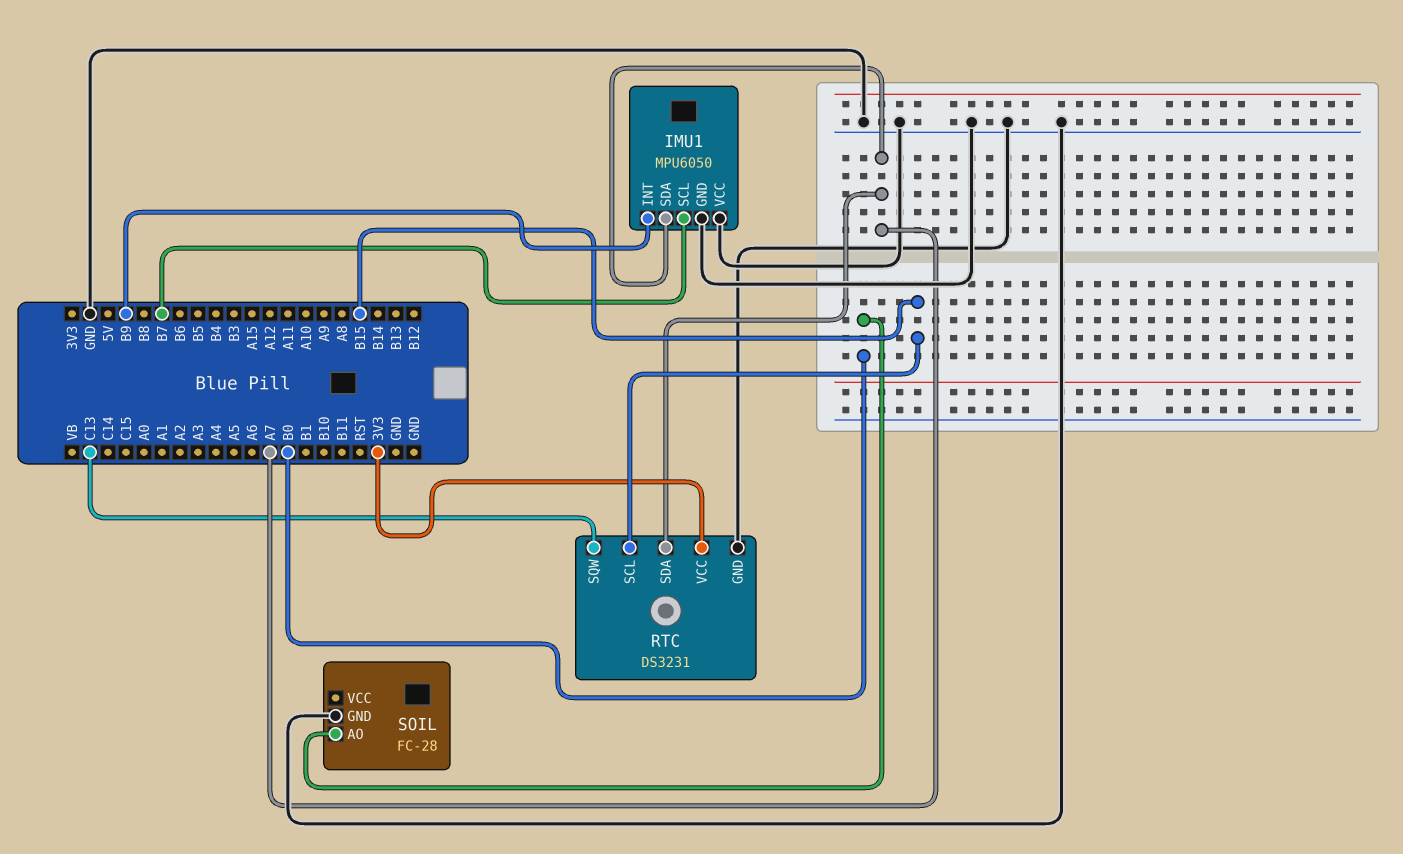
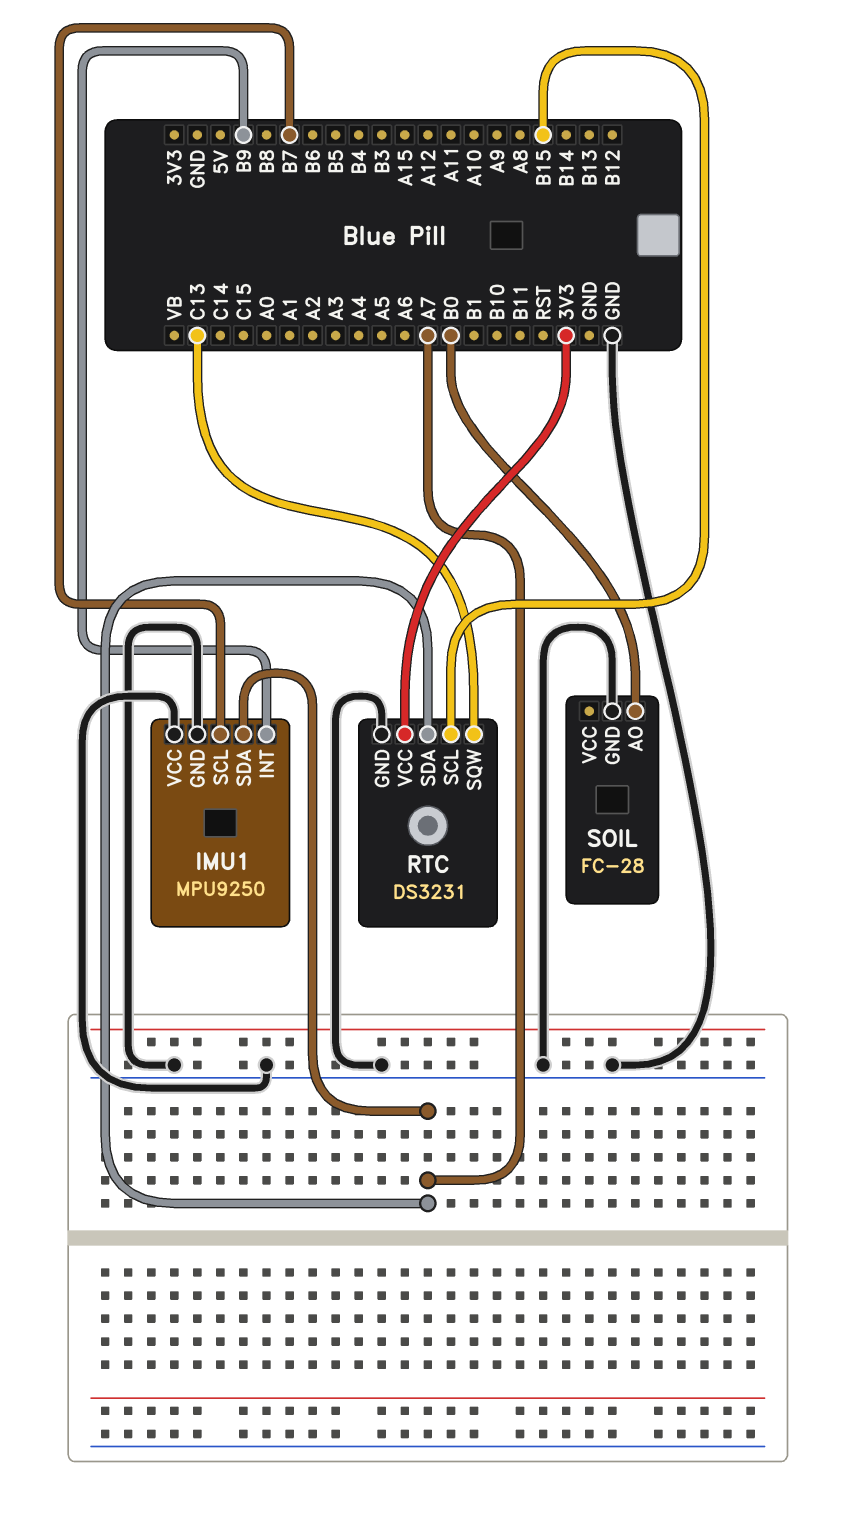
IMU1: MPU6050 -> MPU9250

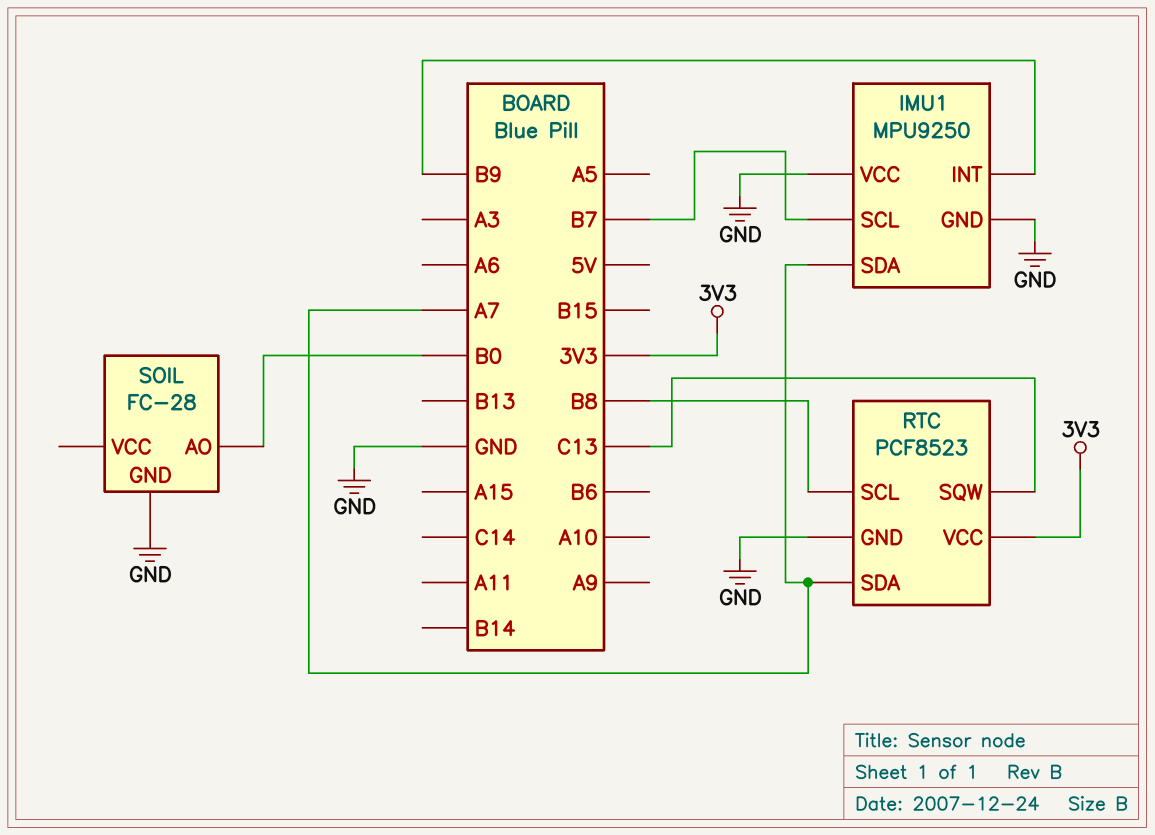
RTC: DS3231 -> PCF8523
RTC pin SCL: B15 -> B8

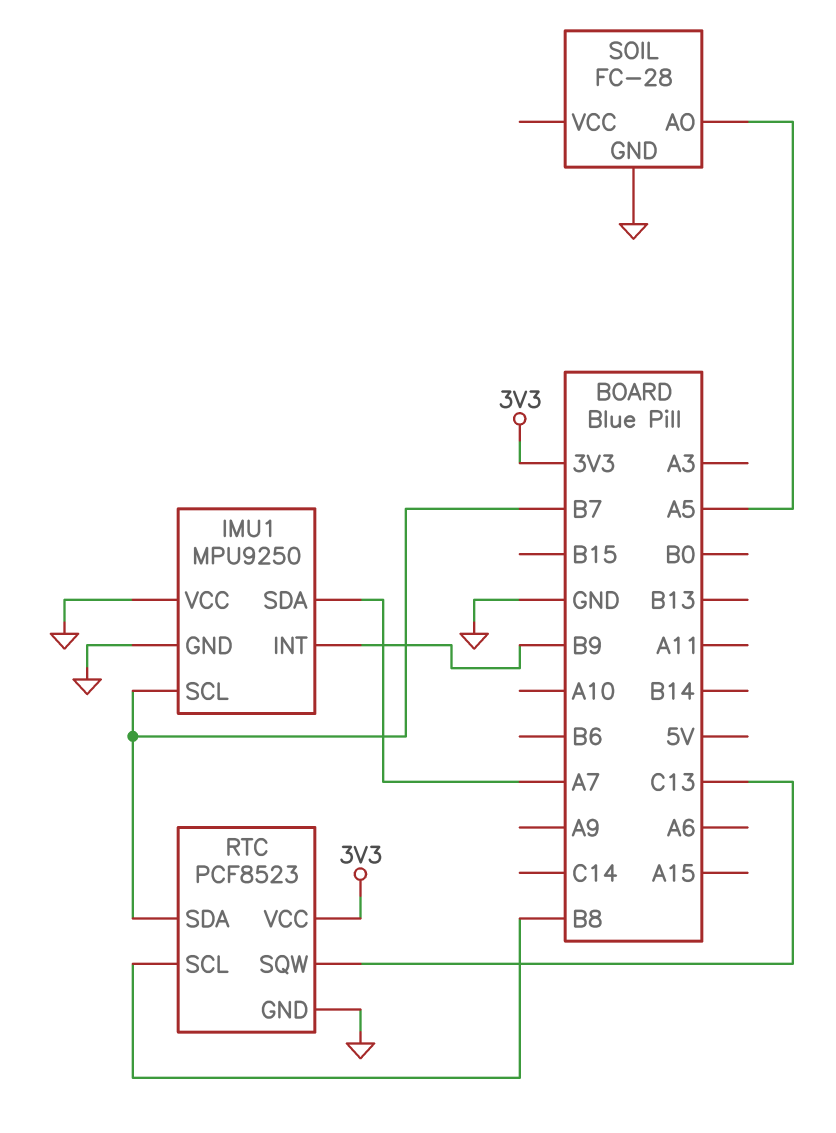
RTC pin SDA: A7 -> B7
SOIL pin AO: B0 -> A5

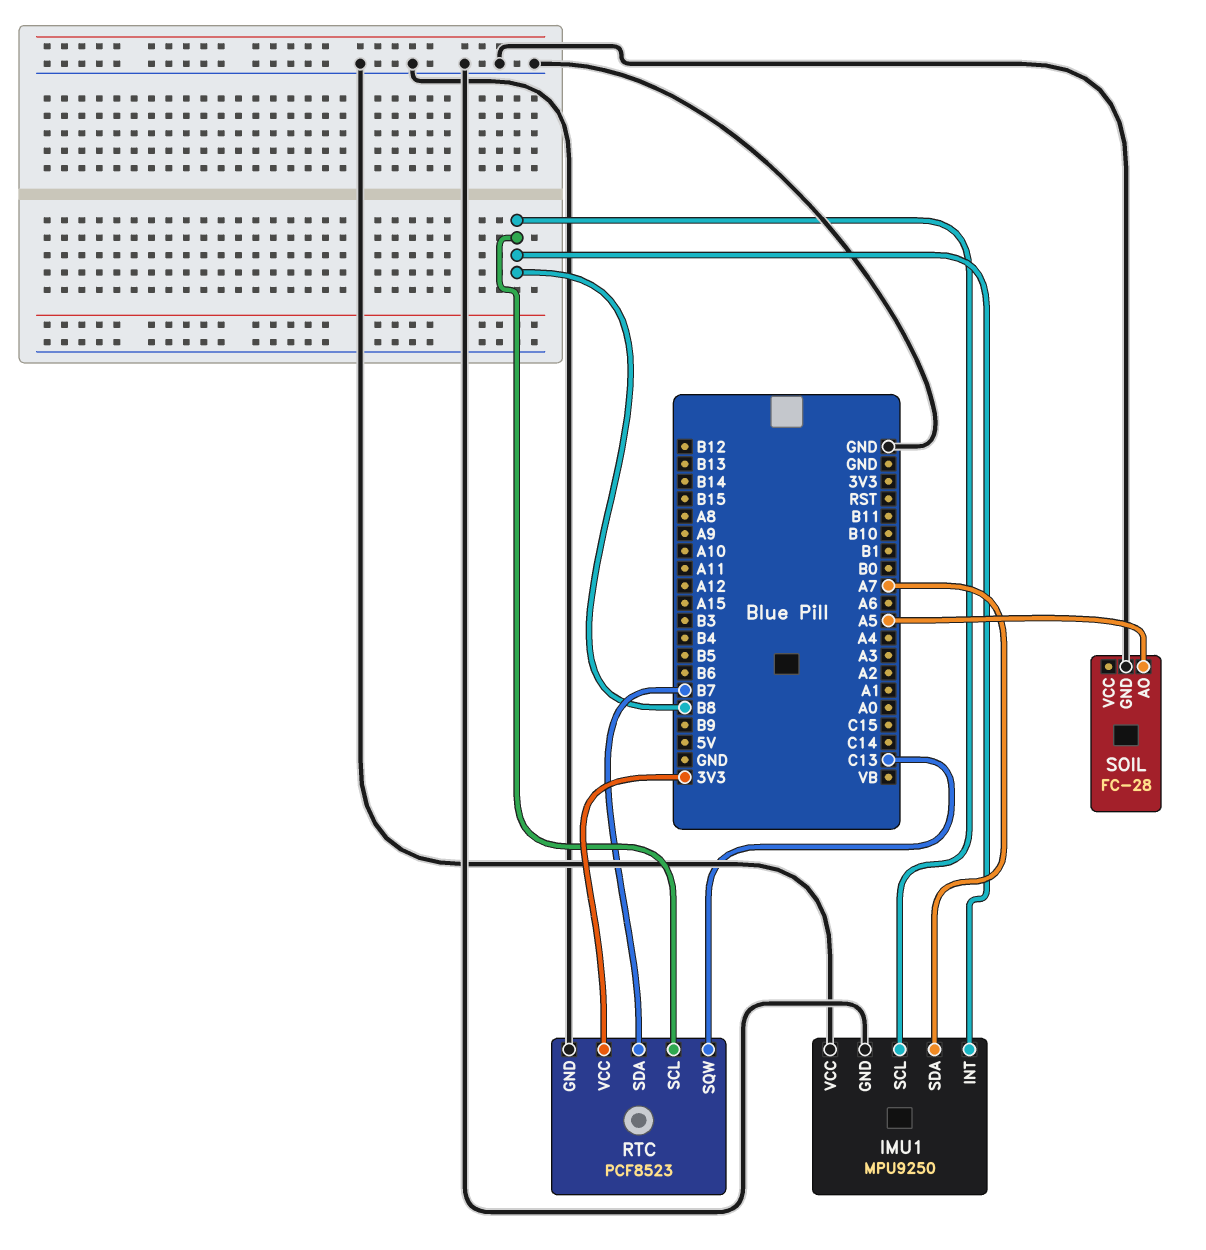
IMU1 pin INT: B9 -> B8
IMU1 pin SCL: B7 -> B8

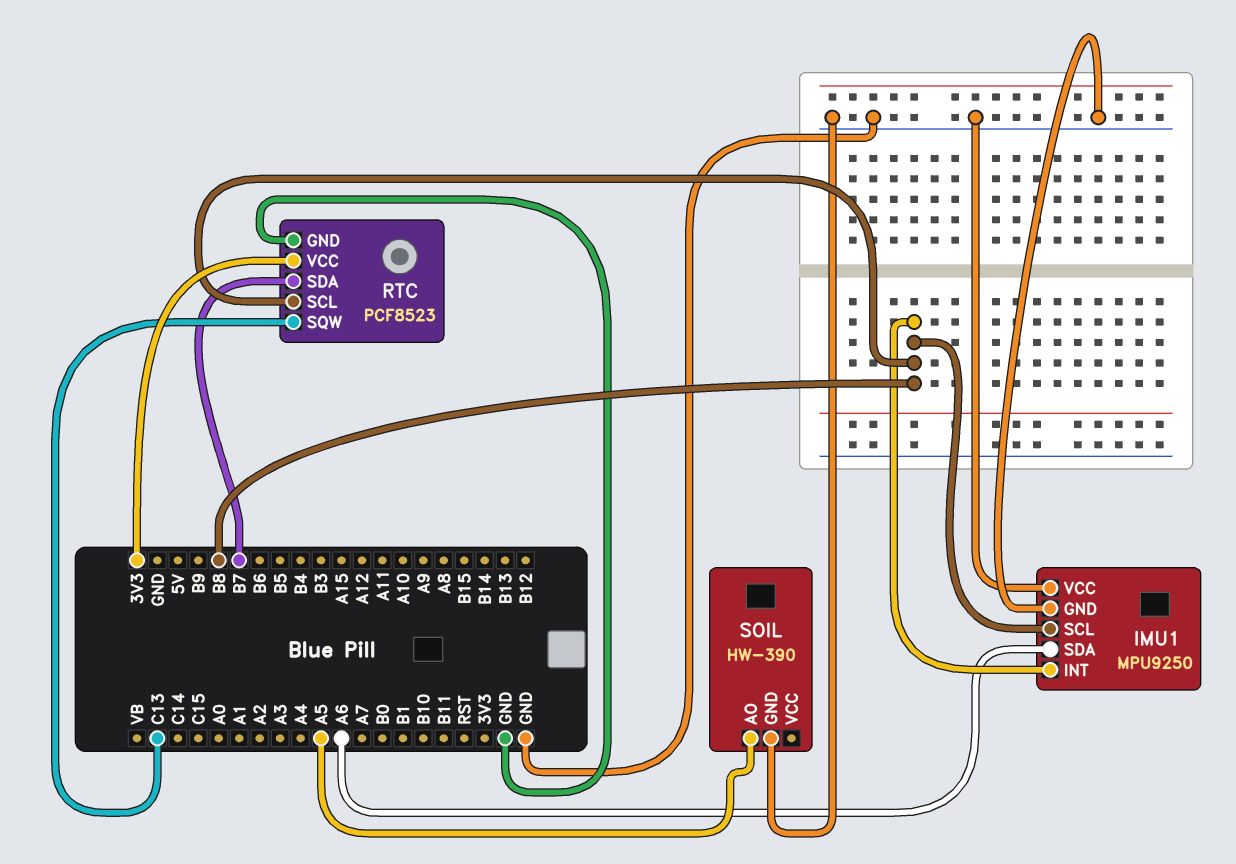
IMU1 pin SDA: A7 -> A6
SOIL: FC-28 -> HW-390

